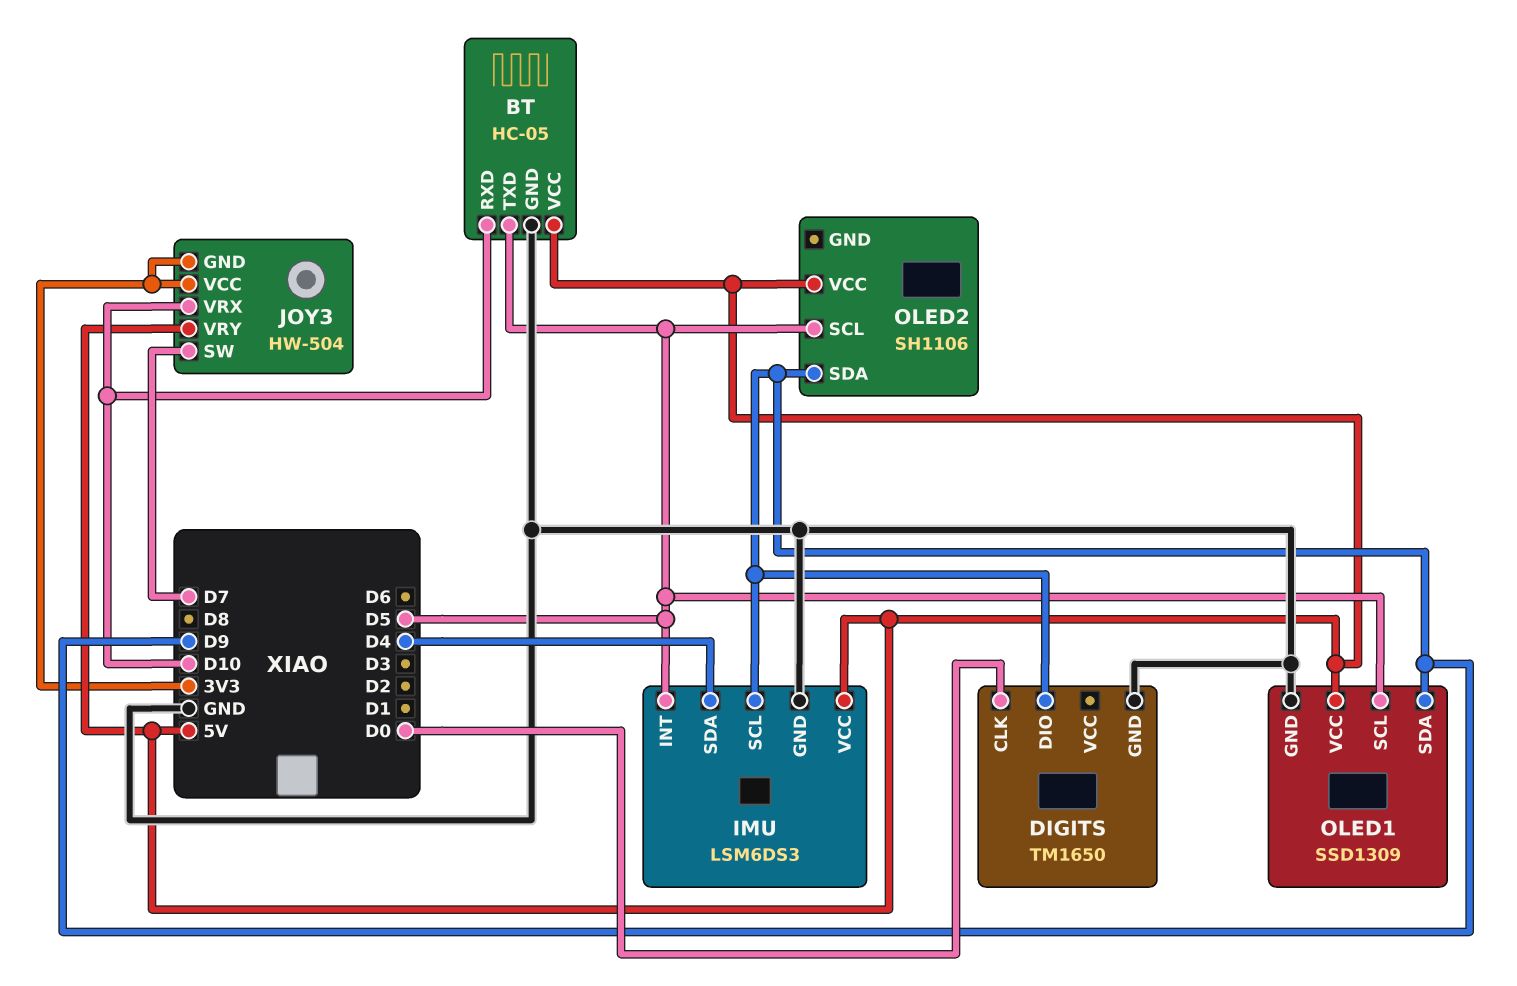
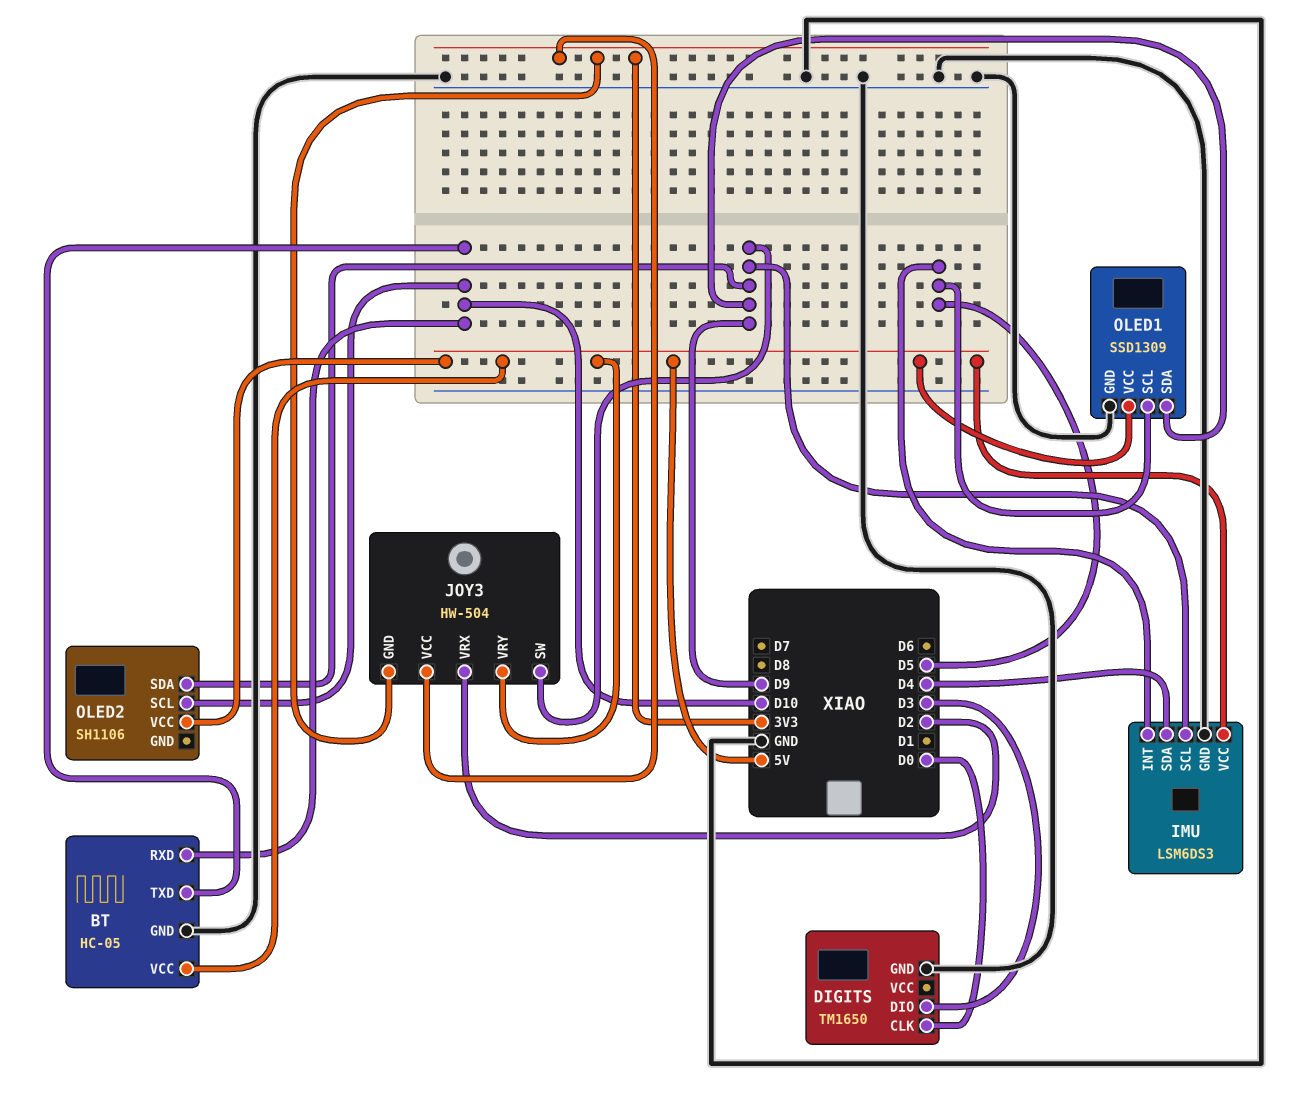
BT pin TXD: D5 -> D10
DIGITS pin DIO: D9 -> D3
JOY3 pin SW: D7 -> D9
JOY3 pin VRX: D10 -> D2
OLED2 pin SCL: D5 -> D10

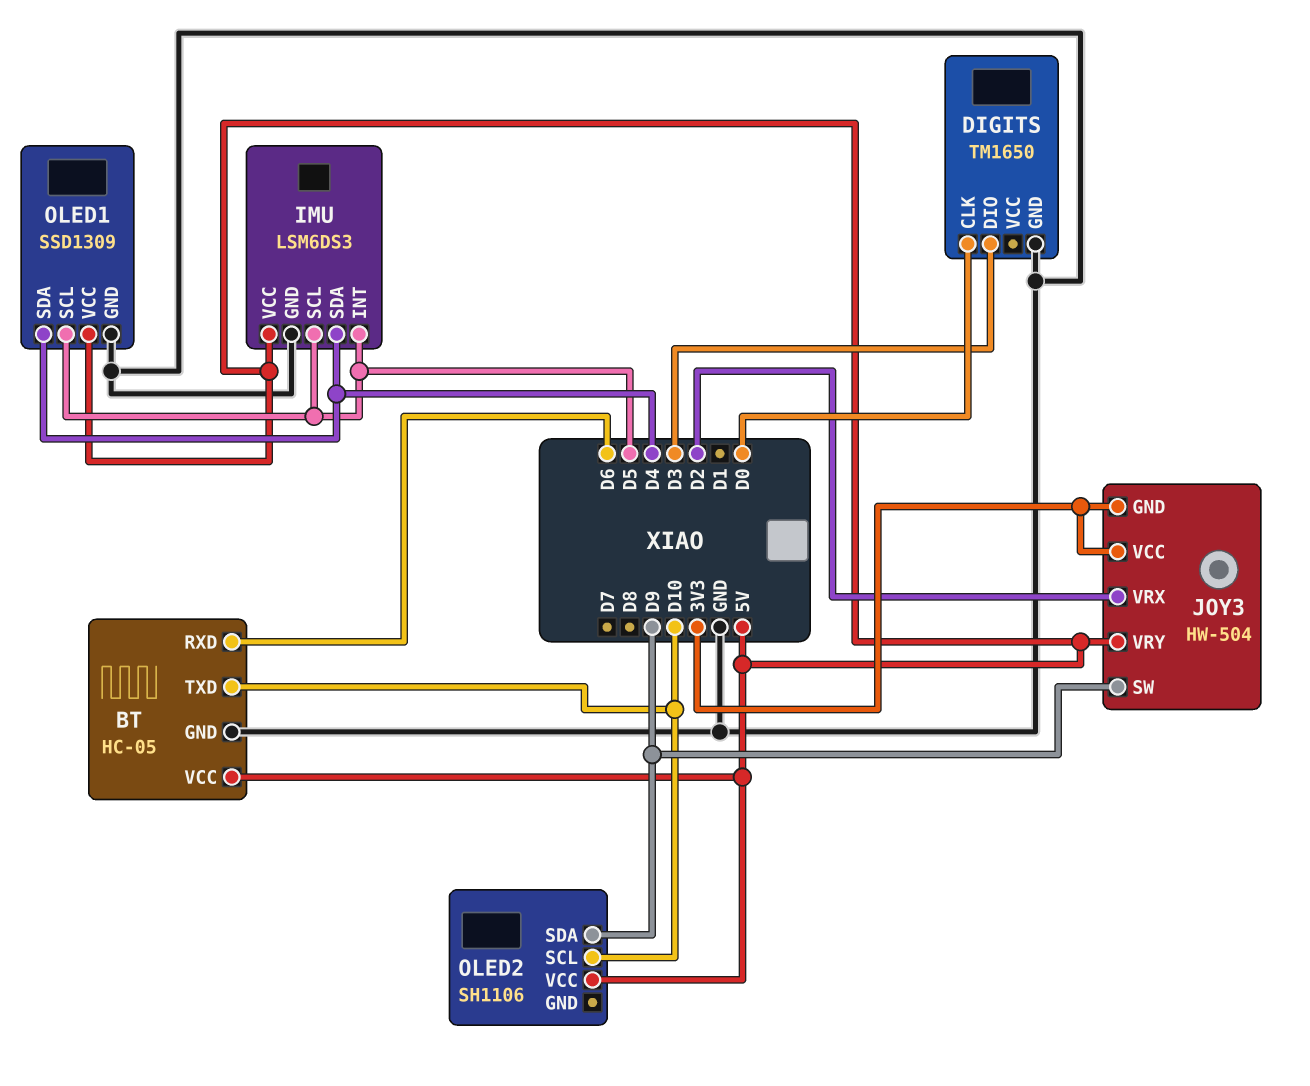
BT pin RXD: D10 -> D6
IMU pin SCL: D9 -> D5
OLED1 pin SDA: D9 -> D4

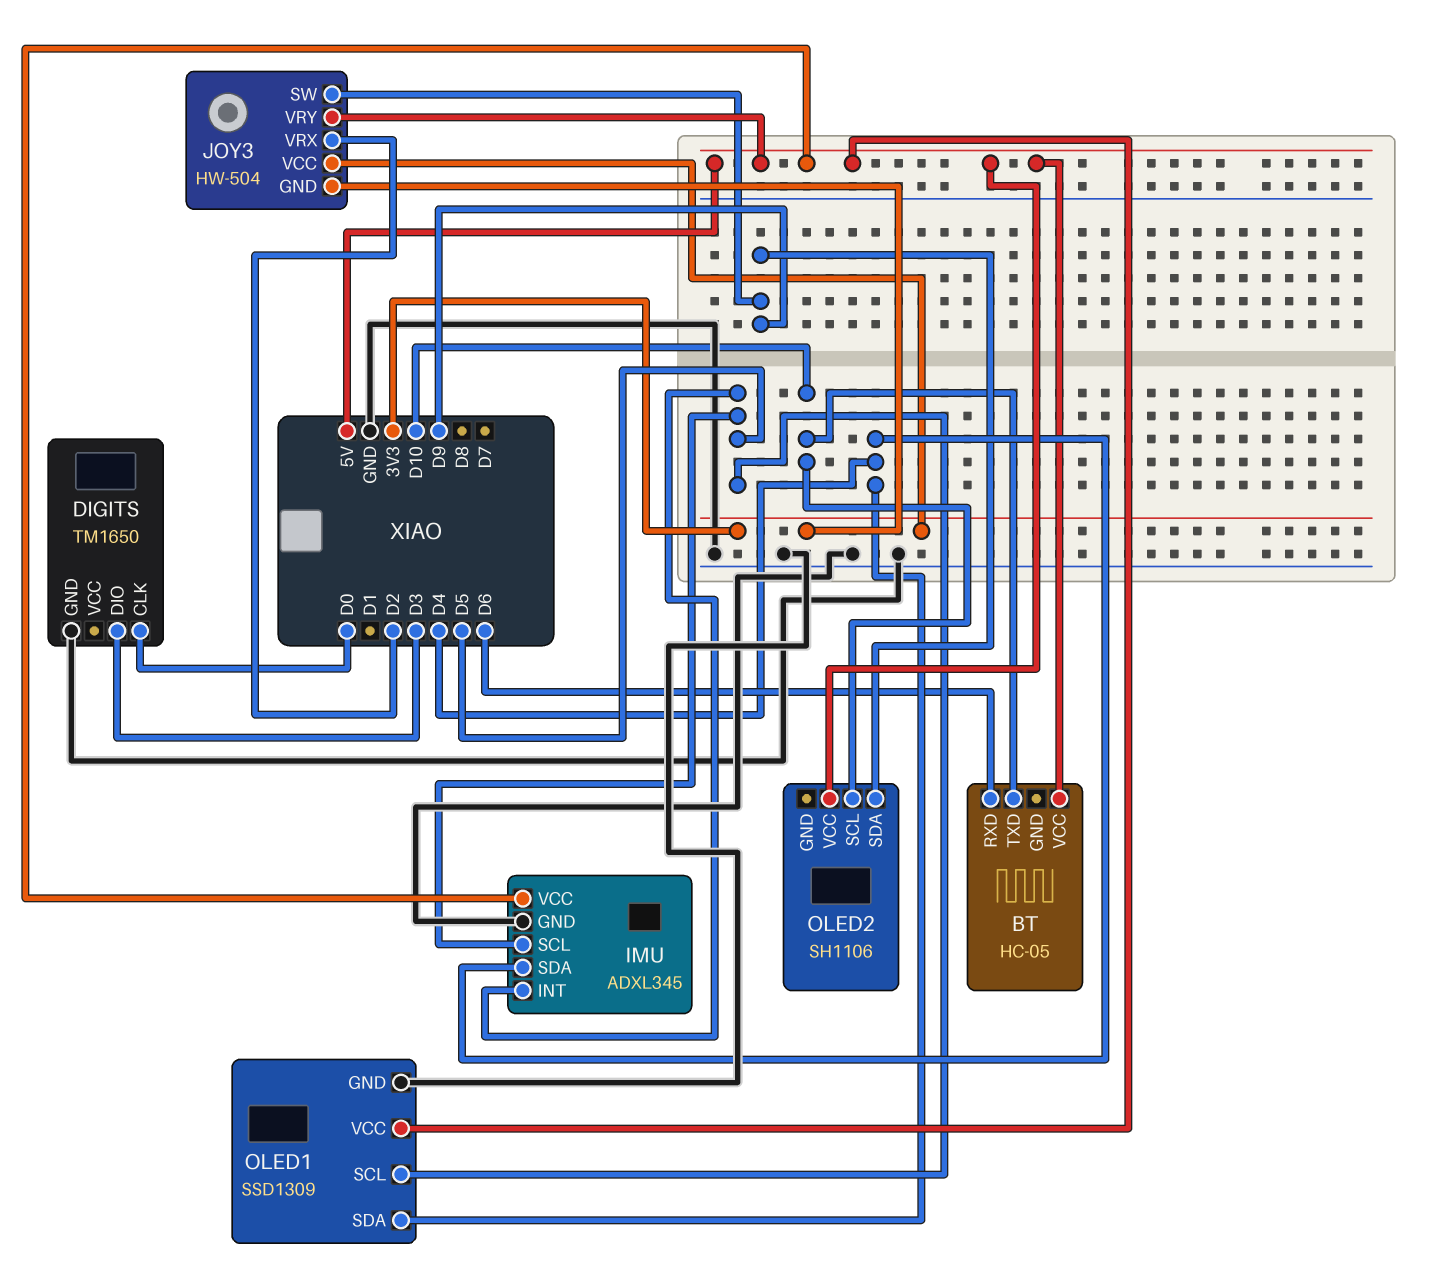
BT pin GND: GND -> none
IMU: LSM6DS3 -> ADXL345

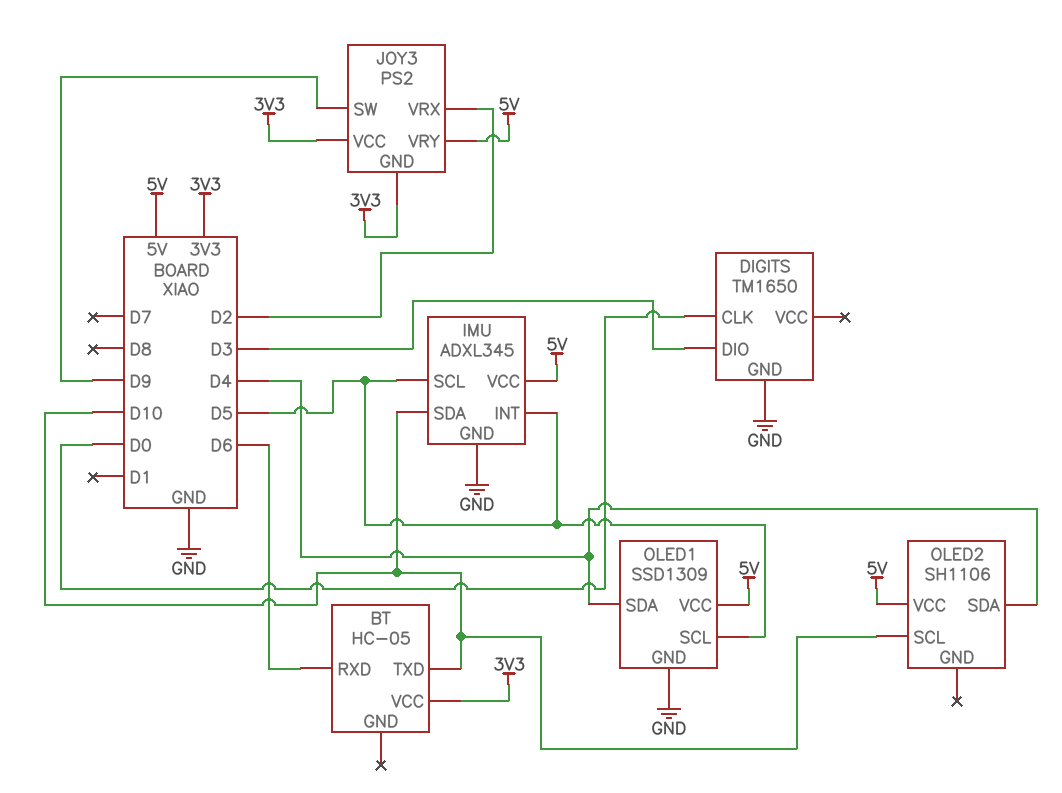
BT pin VCC: 5V -> 3V3
IMU pin SDA: D4 -> D10
JOY3: HW-504 -> PS2
OLED2 pin SDA: D9 -> D4

